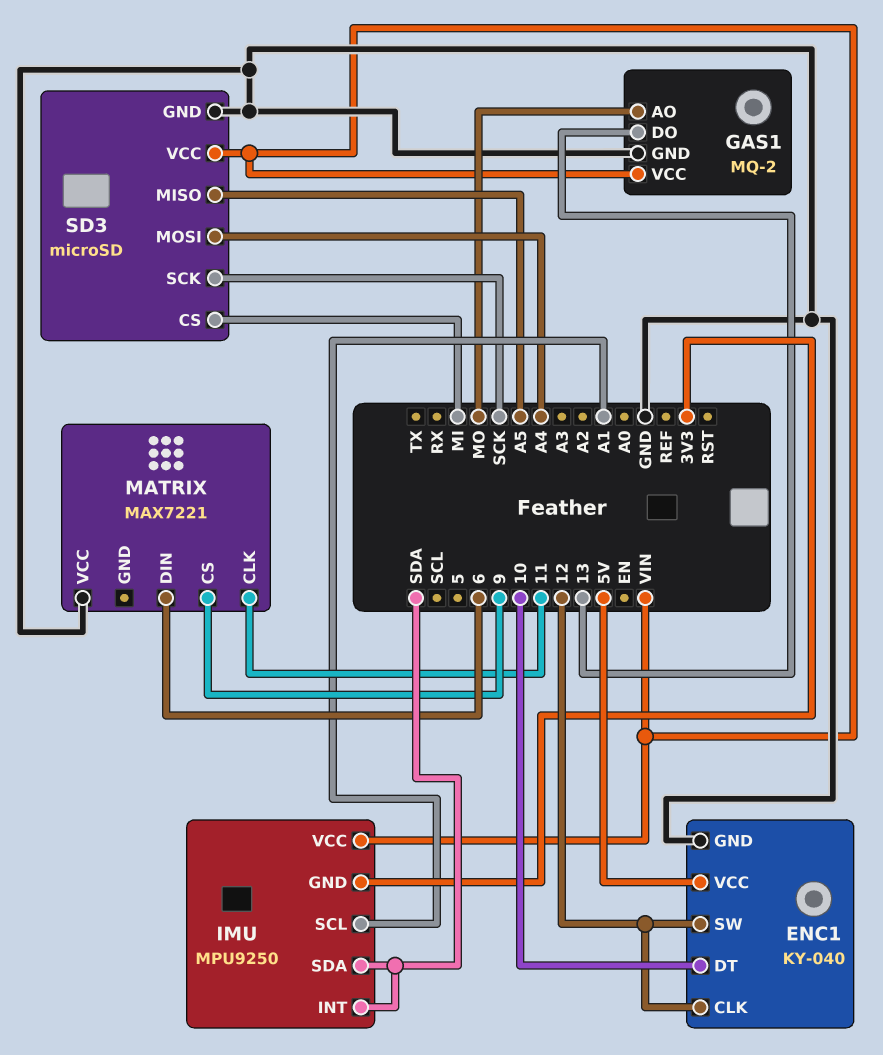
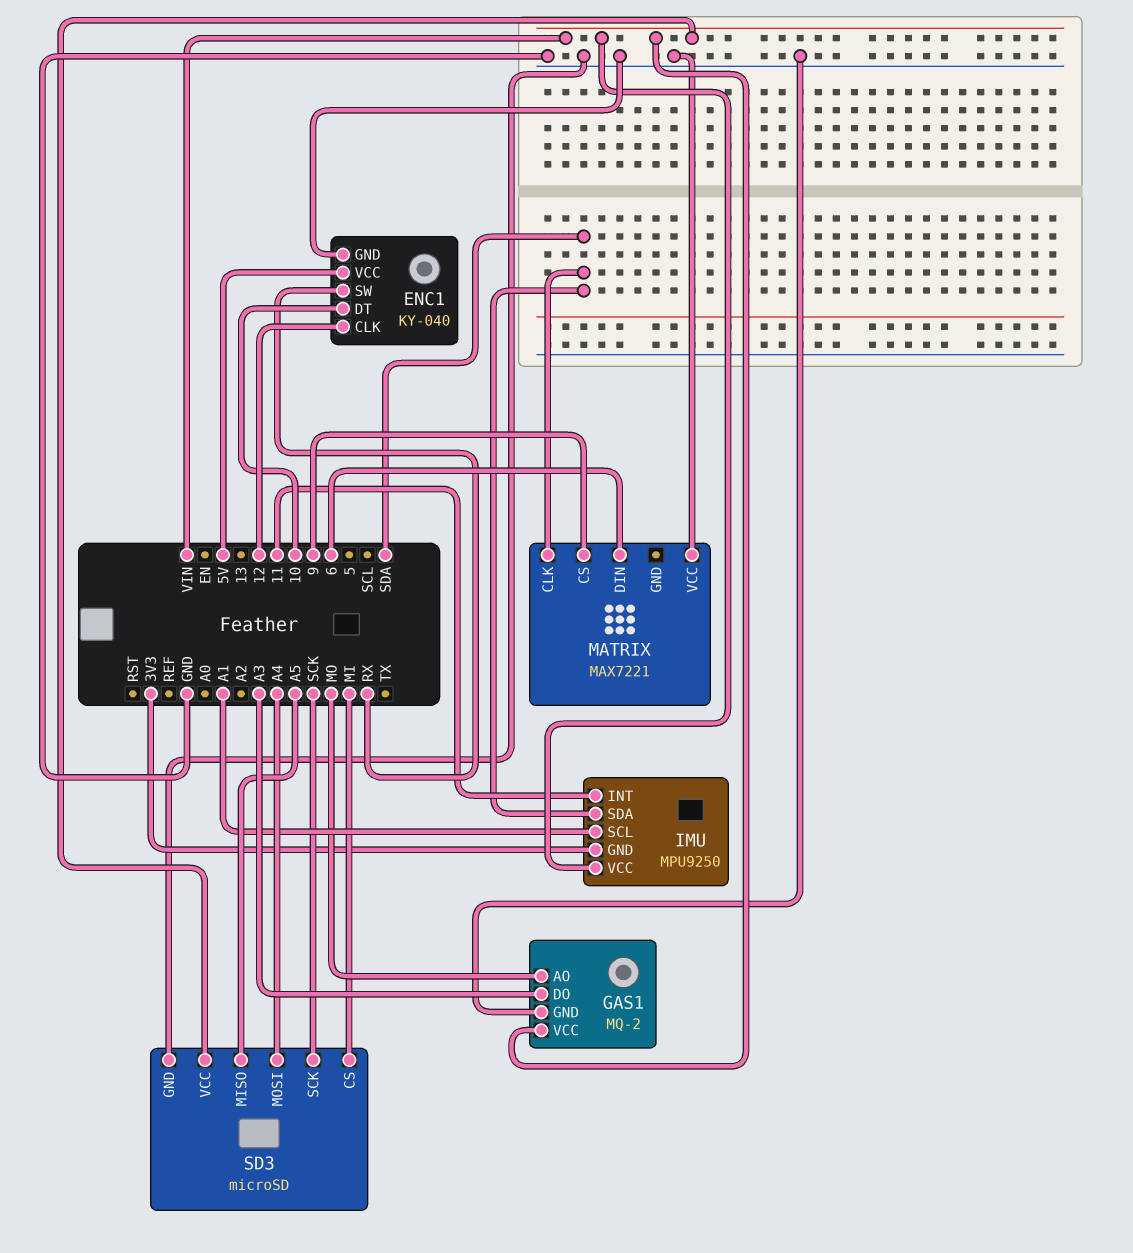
ENC1 pin SW: 12 -> RX
GAS1 pin DO: 13 -> A3
IMU pin INT: SDA -> 11
MATRIX pin CLK: 11 -> SDA

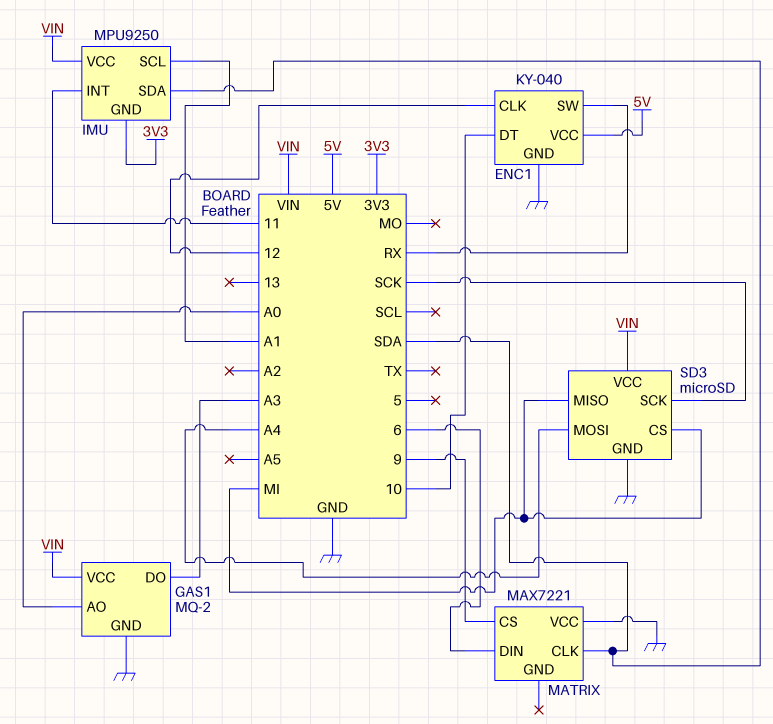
GAS1 pin AO: MO -> A0
SD3 pin MISO: A5 -> MI

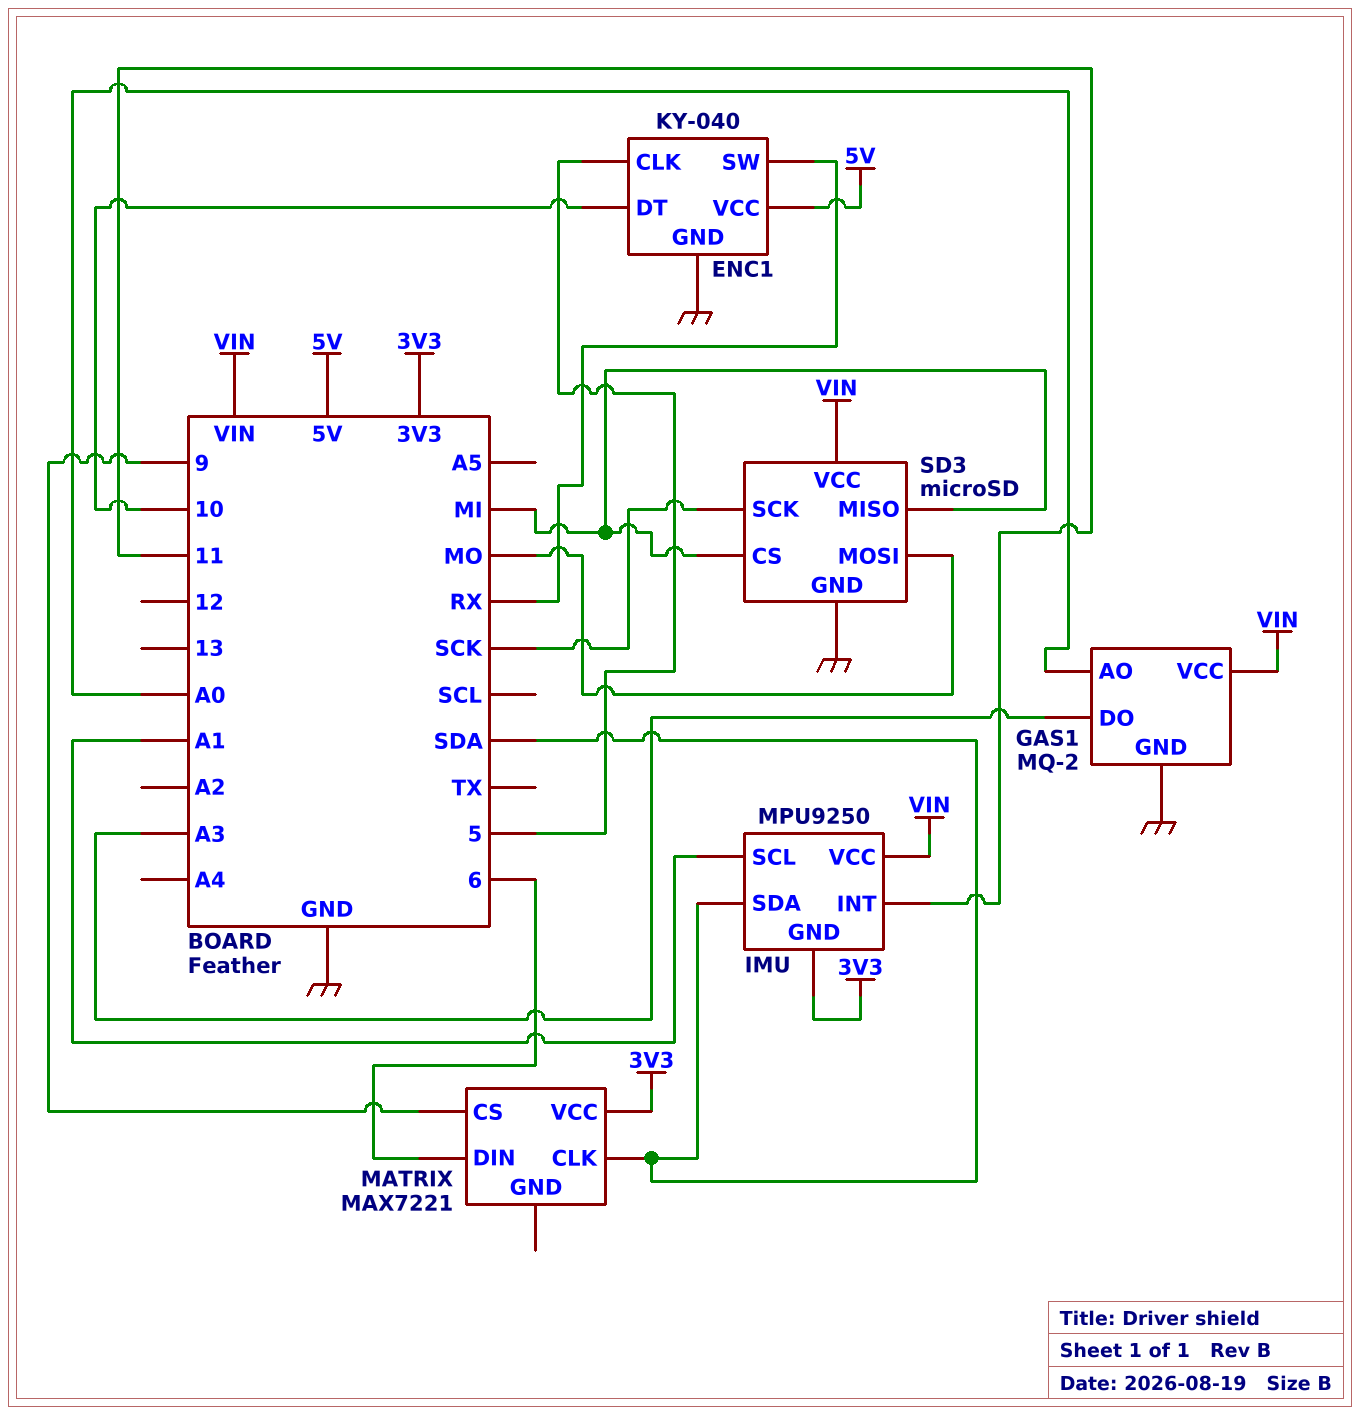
ENC1 pin CLK: 12 -> 5
MATRIX pin VCC: GND -> 3V3
SD3 pin MOSI: A4 -> MO

